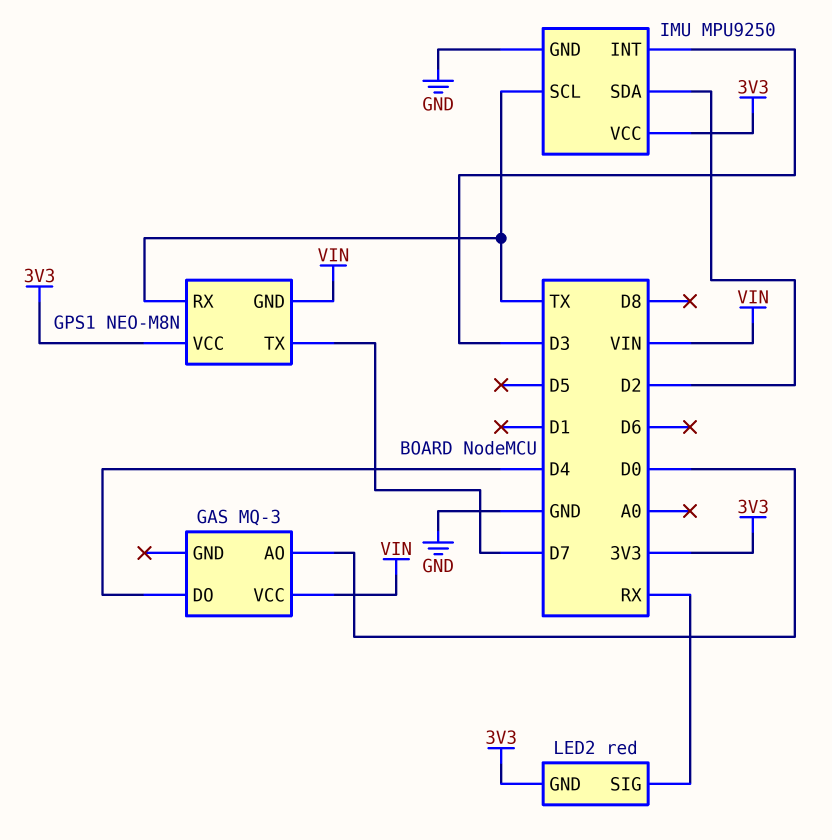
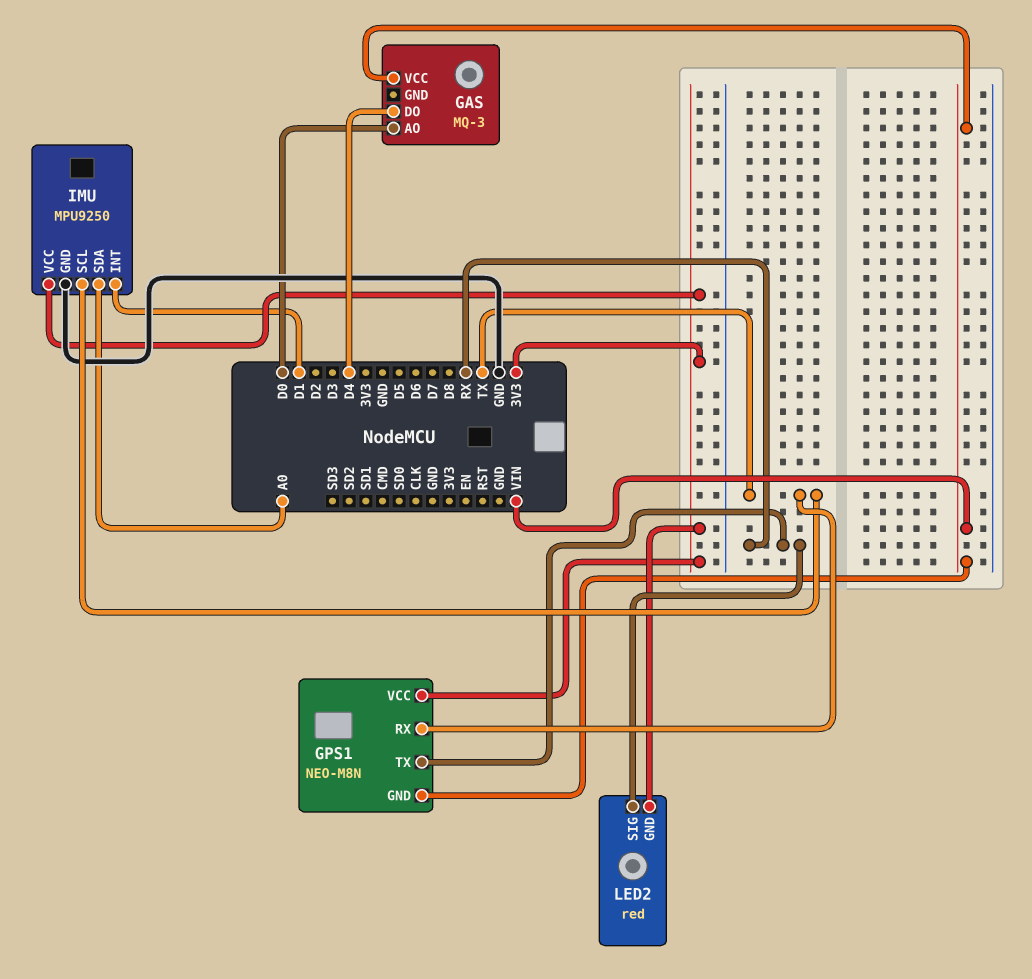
GPS1 pin TX: D7 -> RX
IMU pin INT: D3 -> D1
IMU pin SDA: D2 -> A0

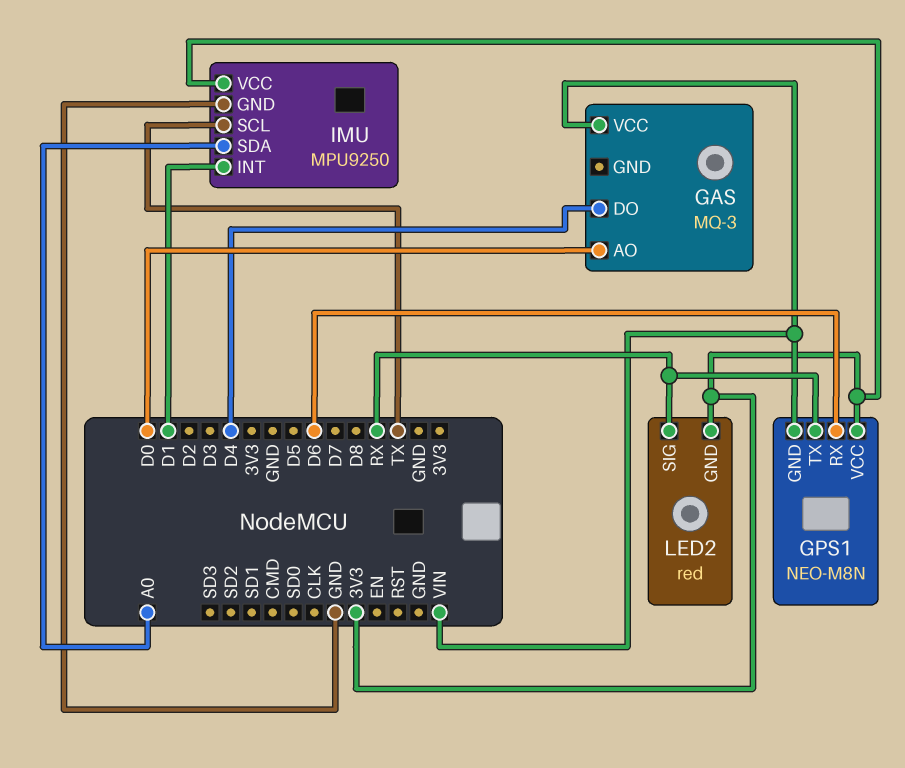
GPS1 pin RX: TX -> D6

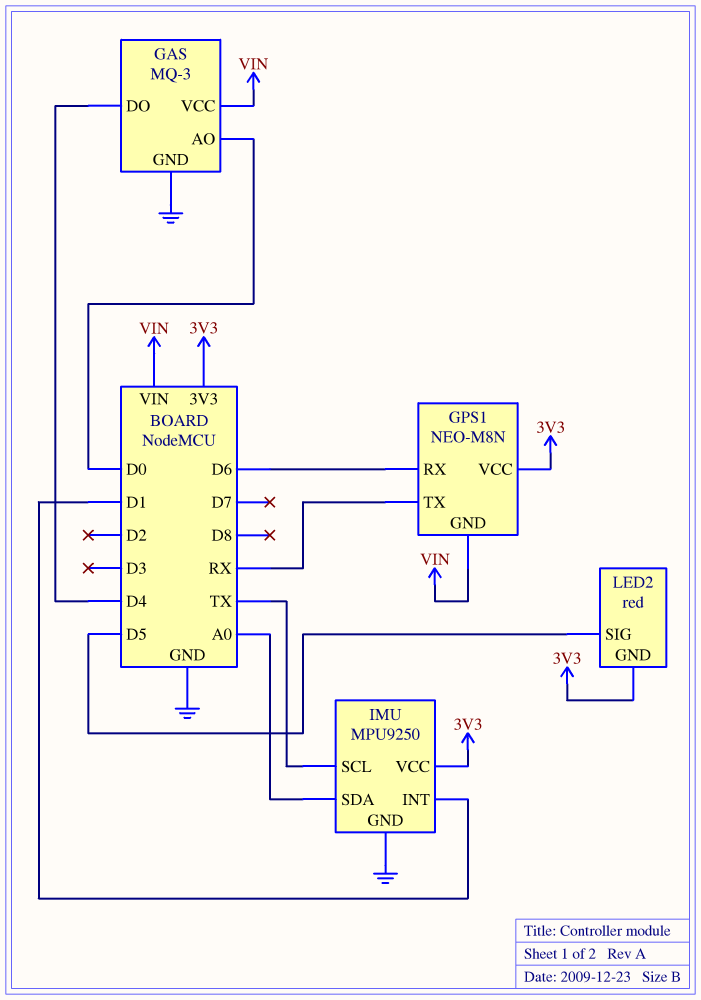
GAS pin GND: none -> GND
LED2 pin SIG: RX -> D5

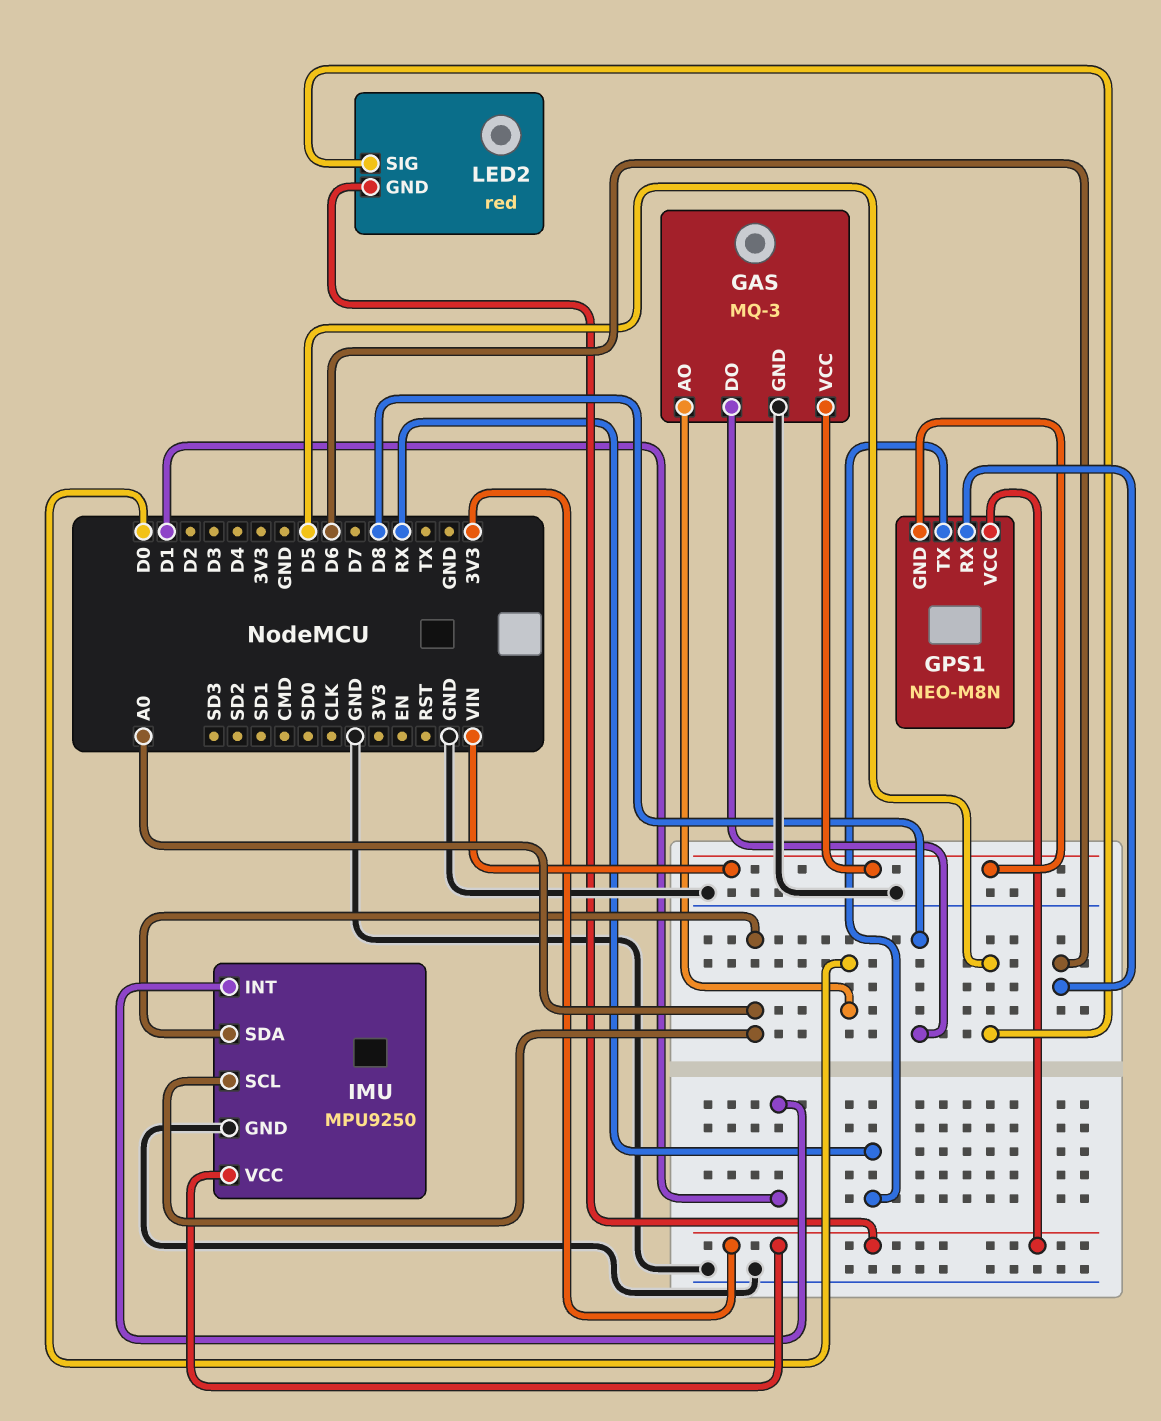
GAS pin DO: D4 -> D8
IMU pin SCL: TX -> A0

